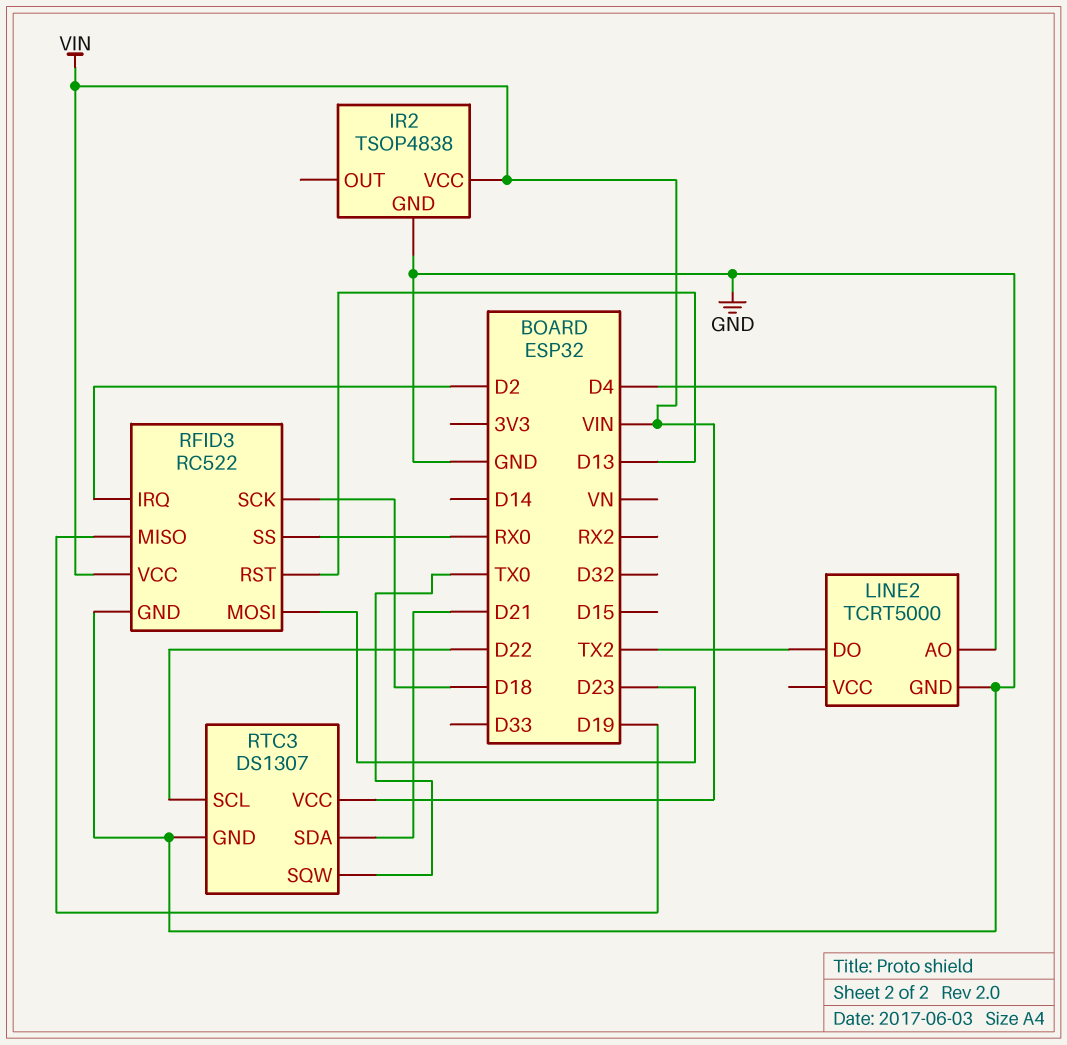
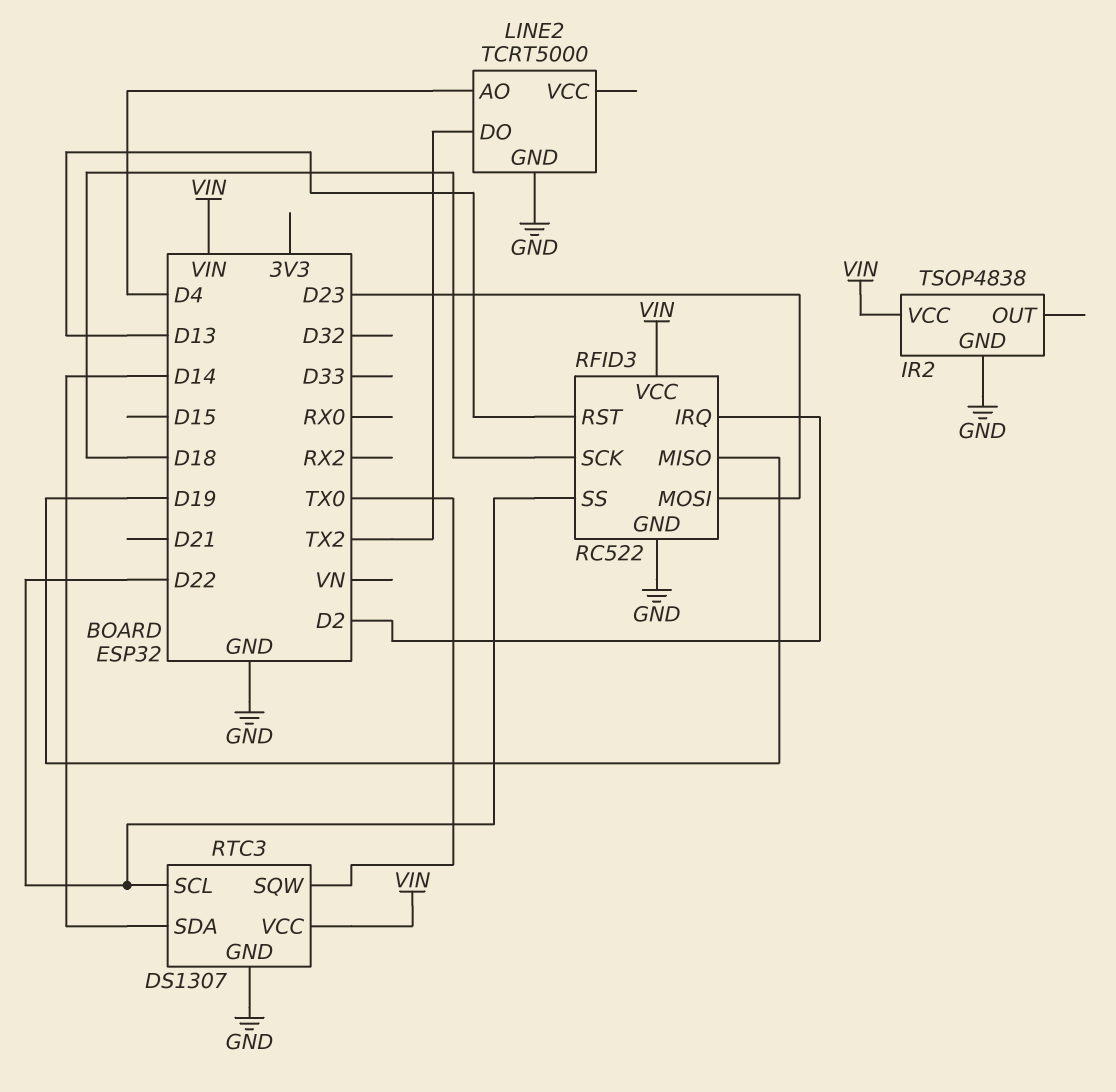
RFID3 pin SS: RX0 -> D22
RTC3 pin SDA: D21 -> D14

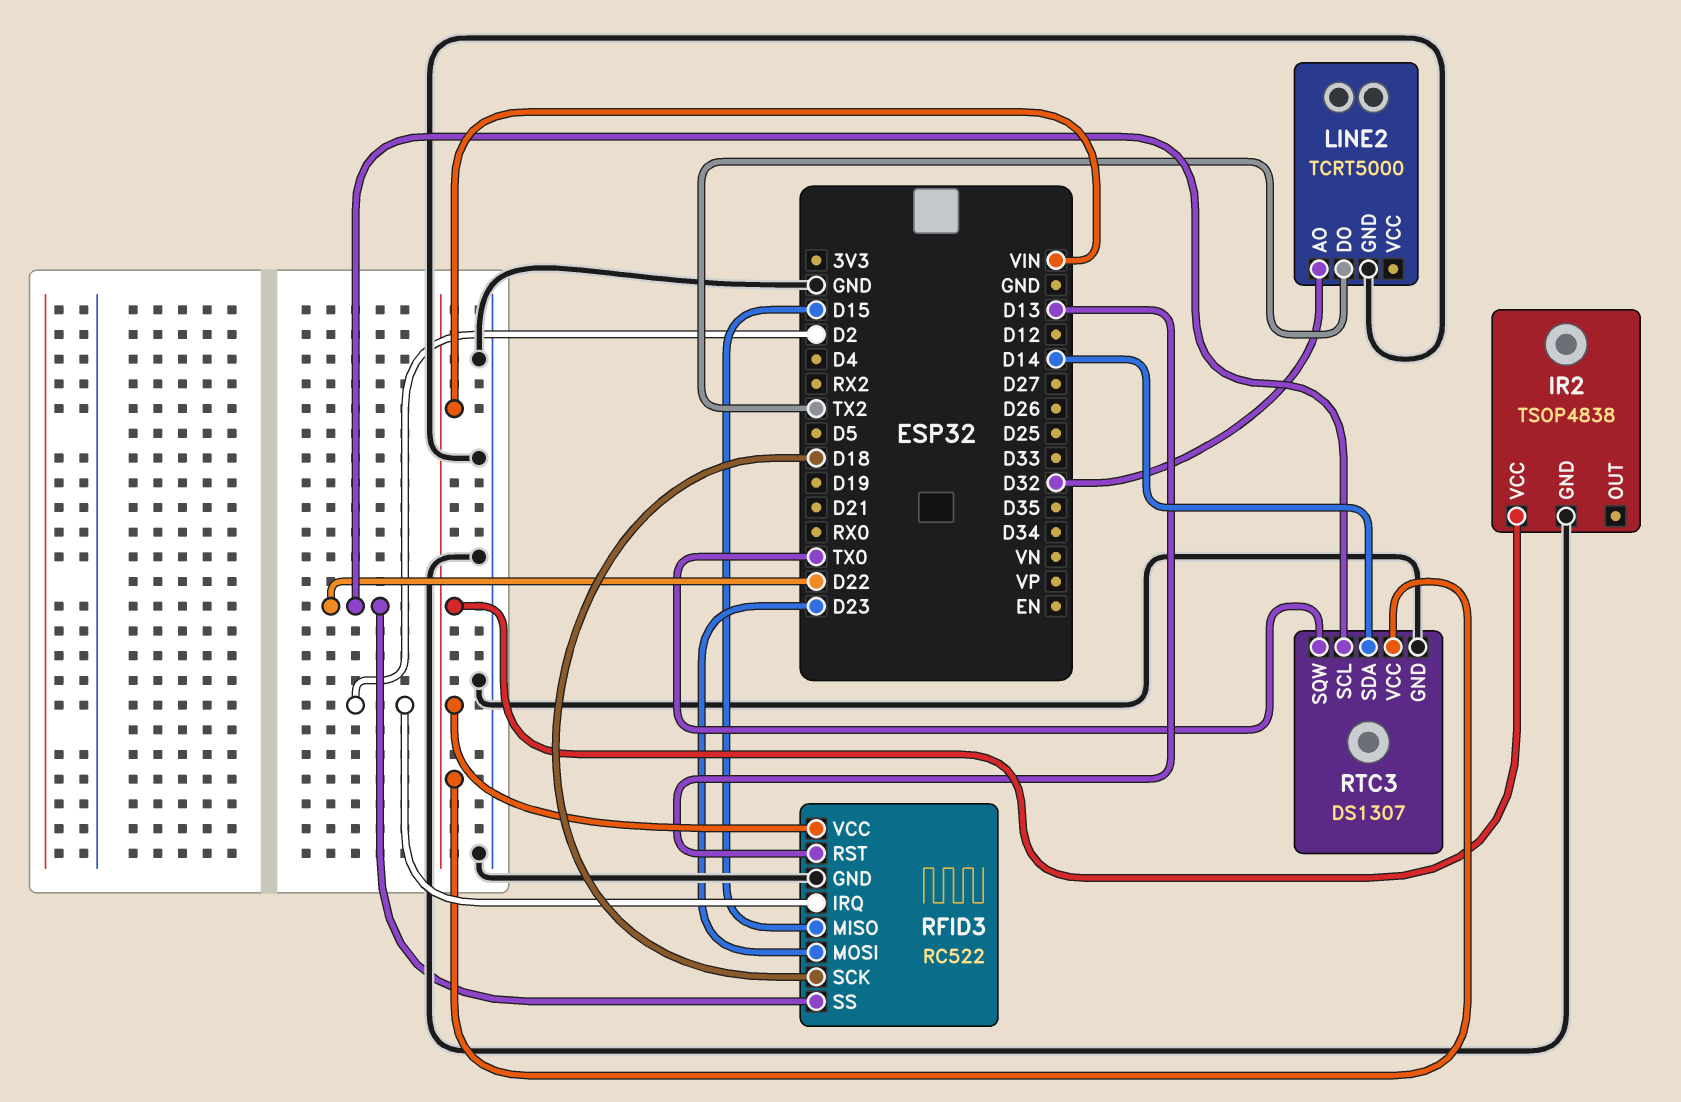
LINE2 pin AO: D4 -> D32
RFID3 pin MISO: D19 -> D15

